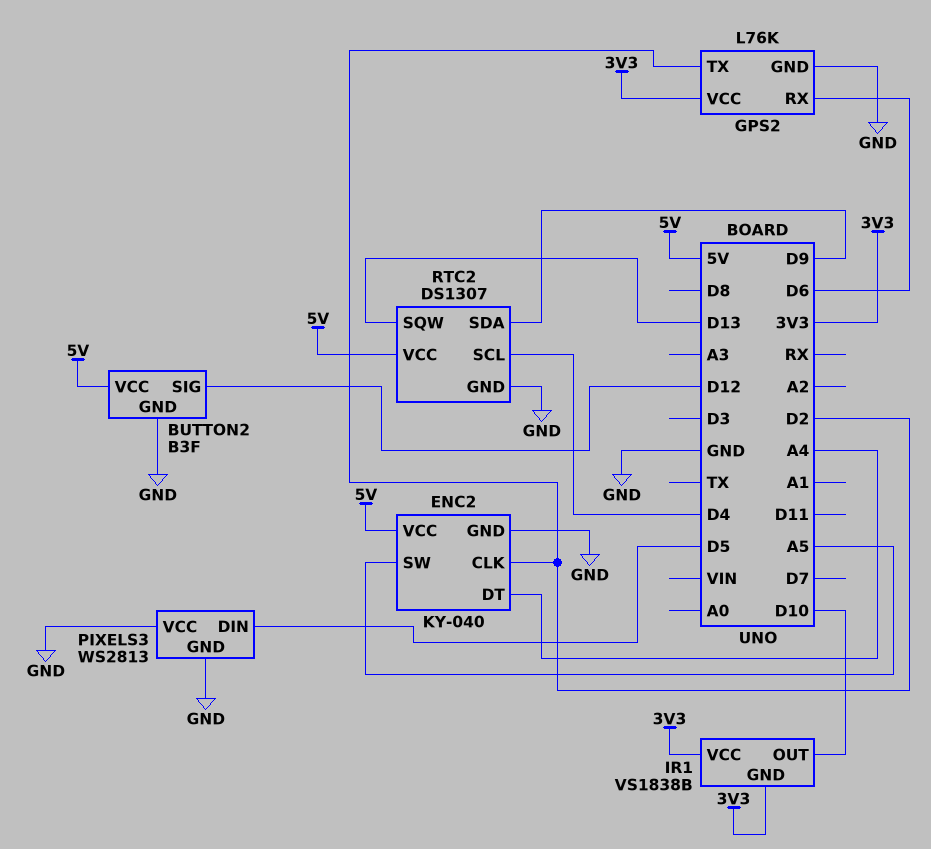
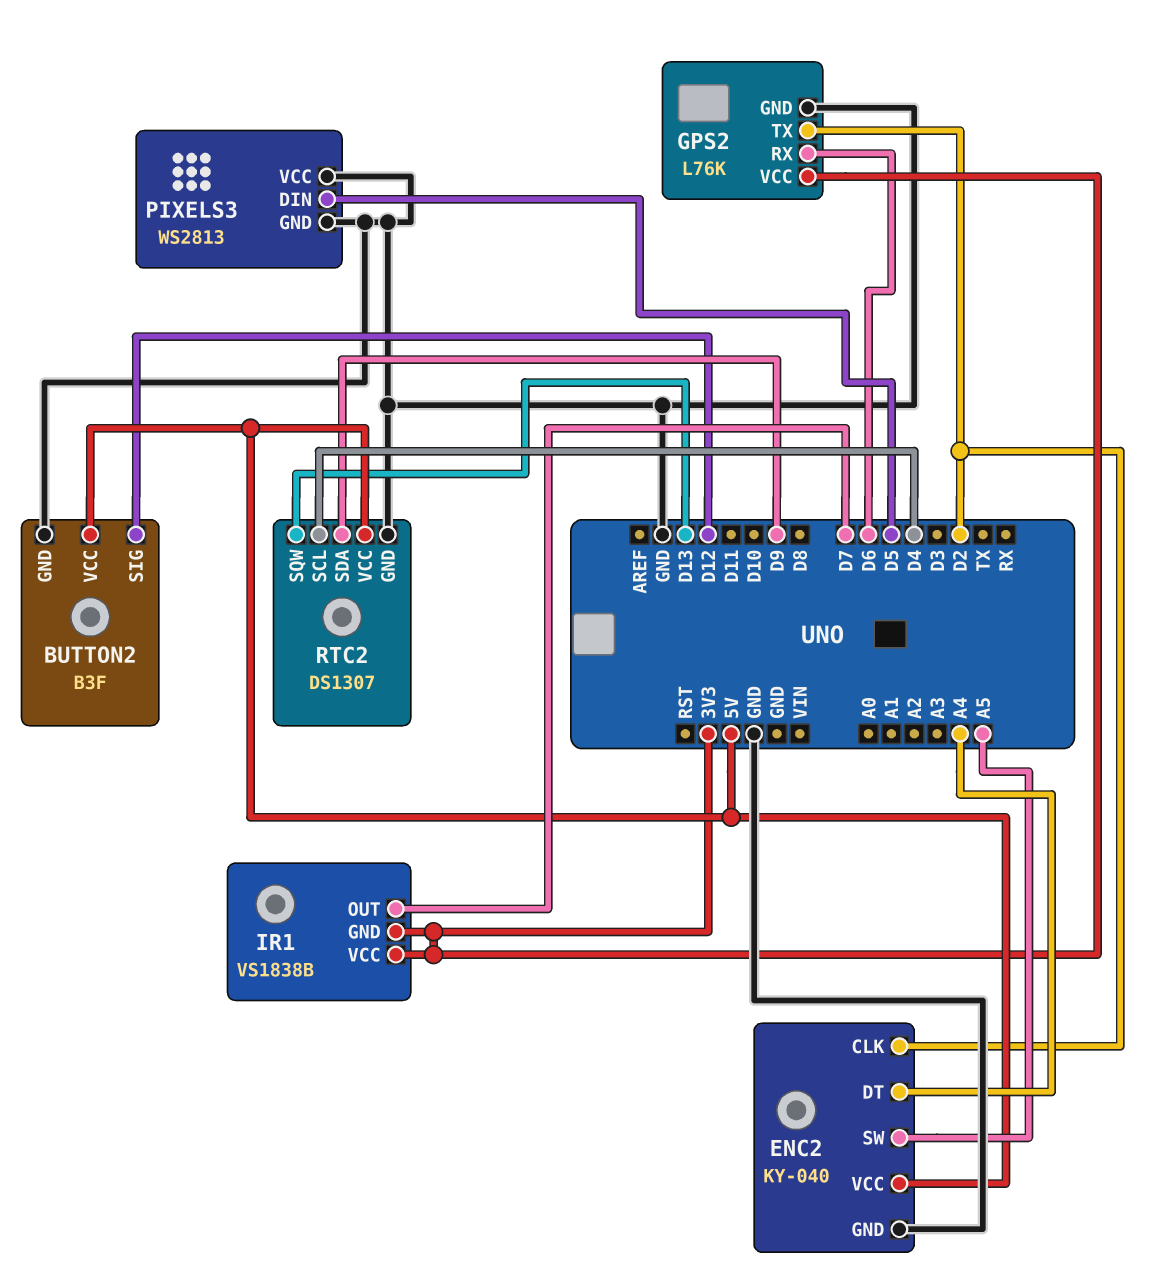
IR1 pin OUT: D10 -> D7

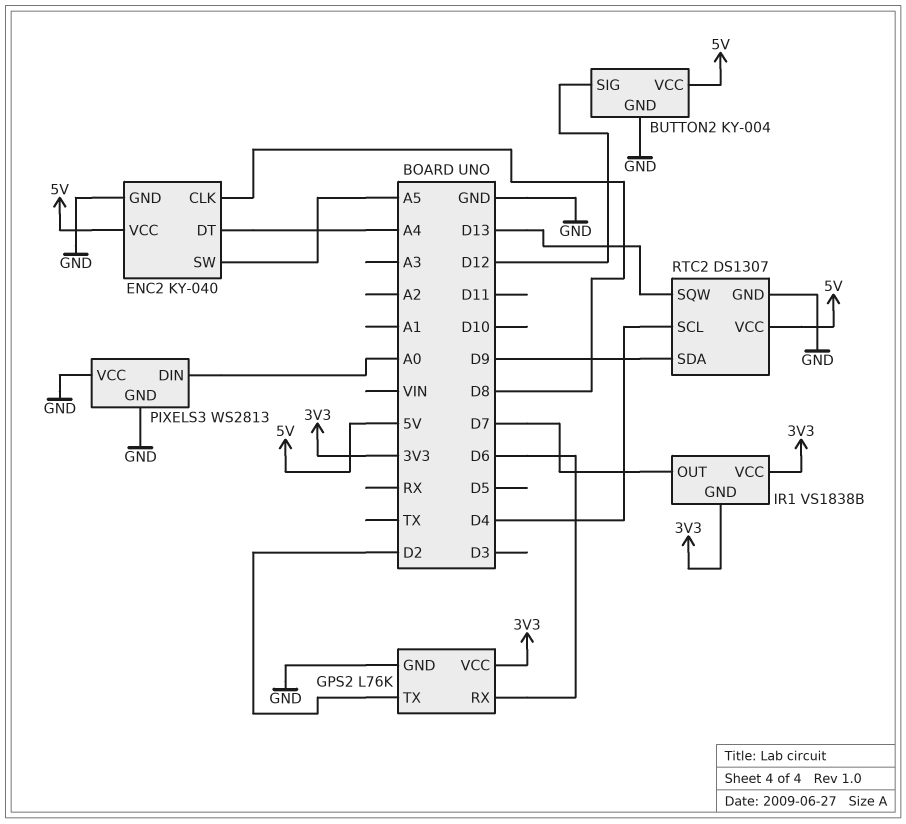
BUTTON2: B3F -> KY-004
ENC2 pin CLK: D2 -> D8
PIXELS3 pin DIN: D5 -> A0

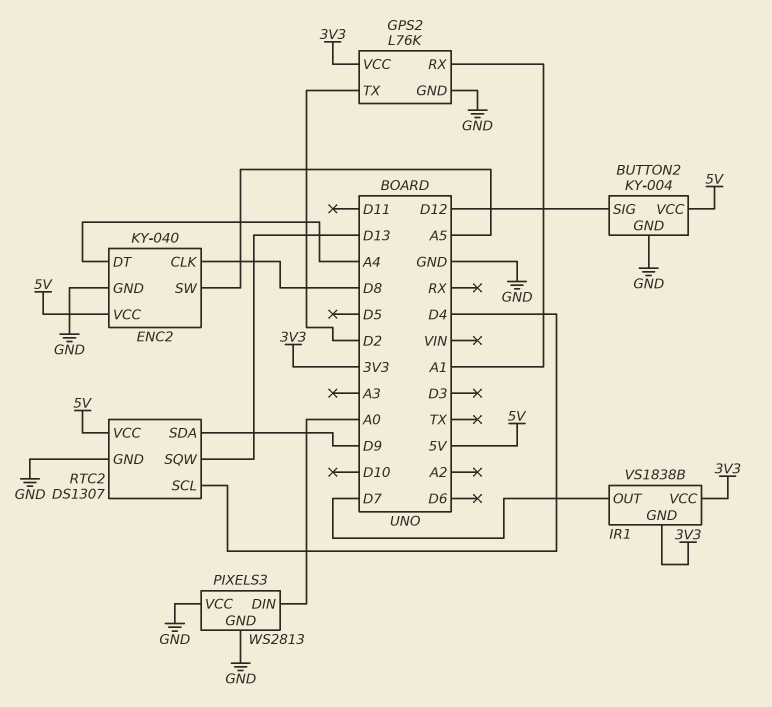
GPS2 pin RX: D6 -> A1

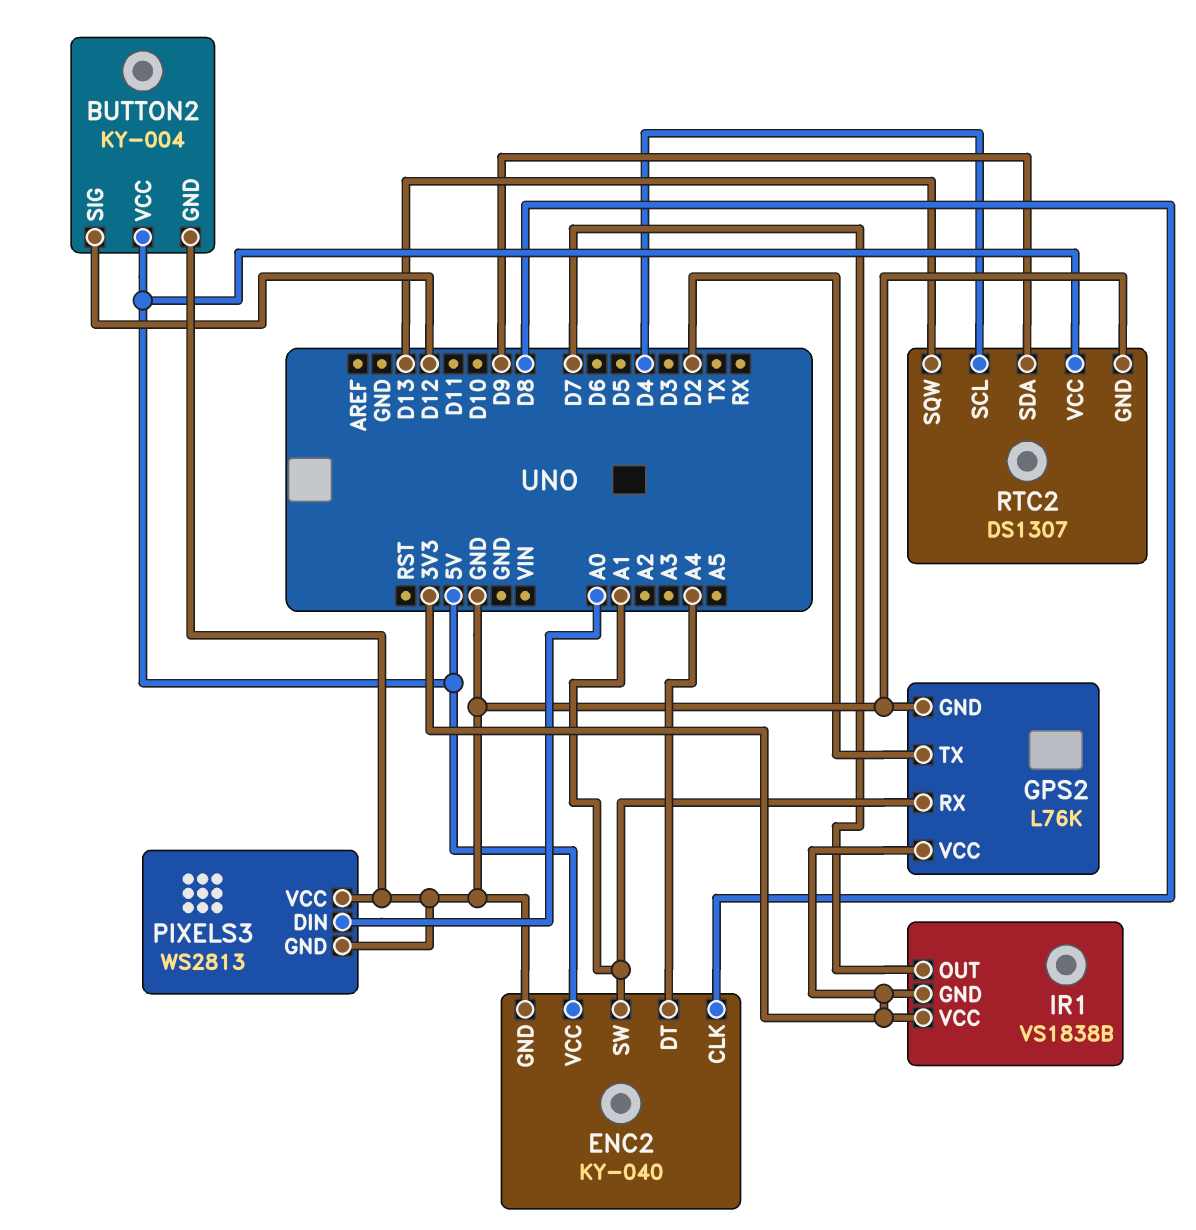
ENC2 pin SW: A5 -> A1

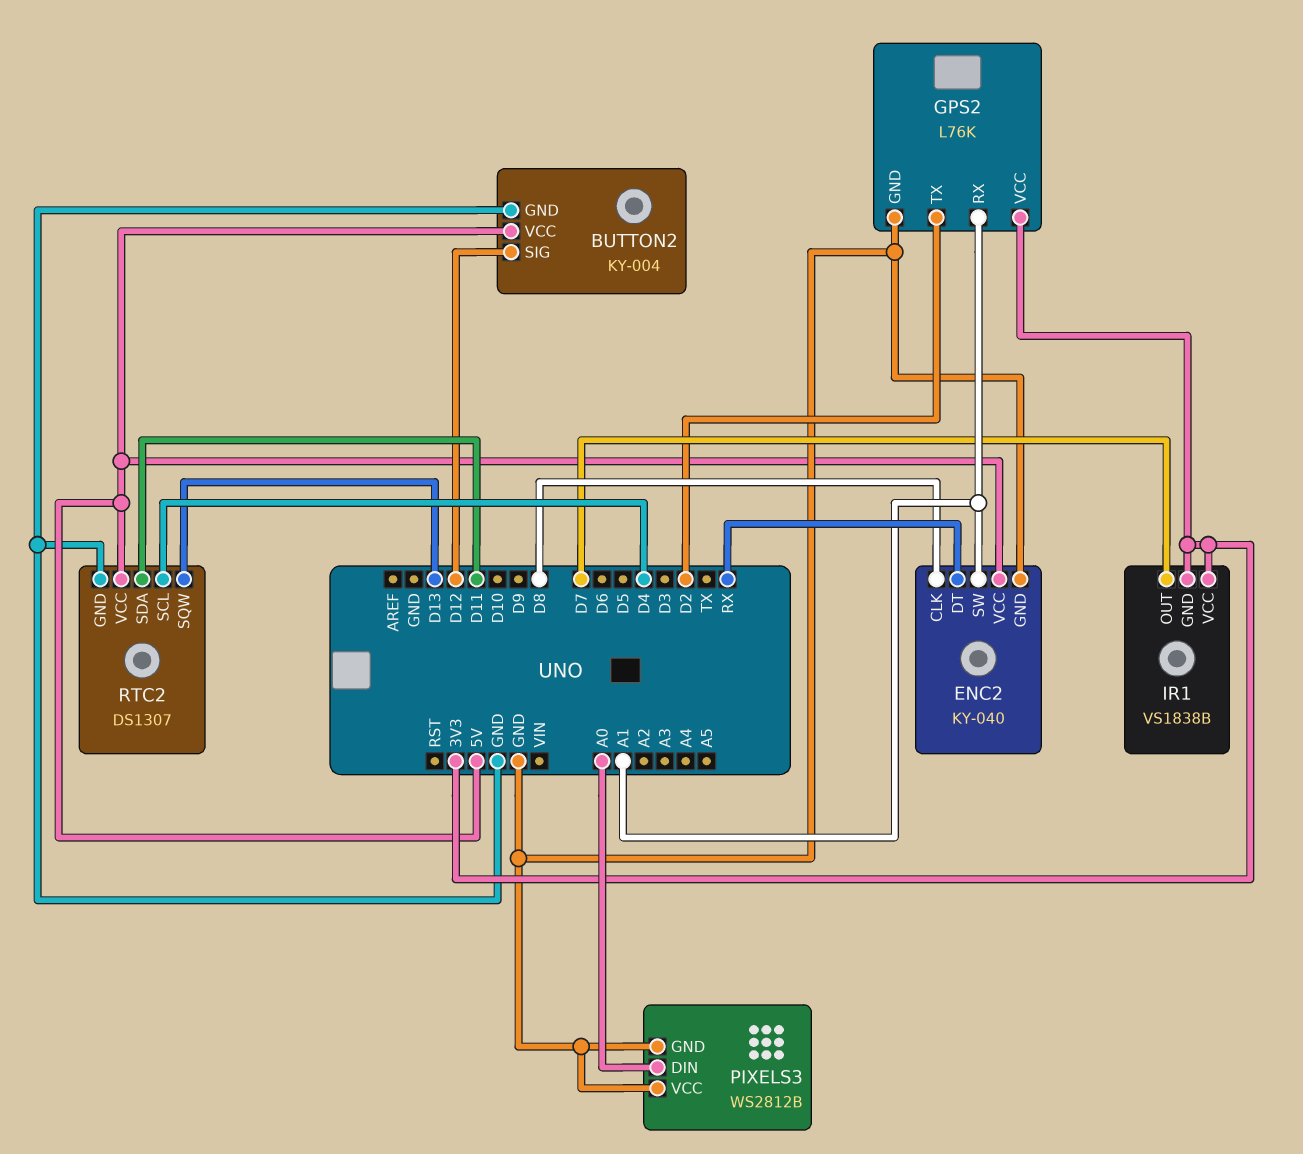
ENC2 pin DT: A4 -> RX
PIXELS3: WS2813 -> WS2812B
RTC2 pin SDA: D9 -> D11

